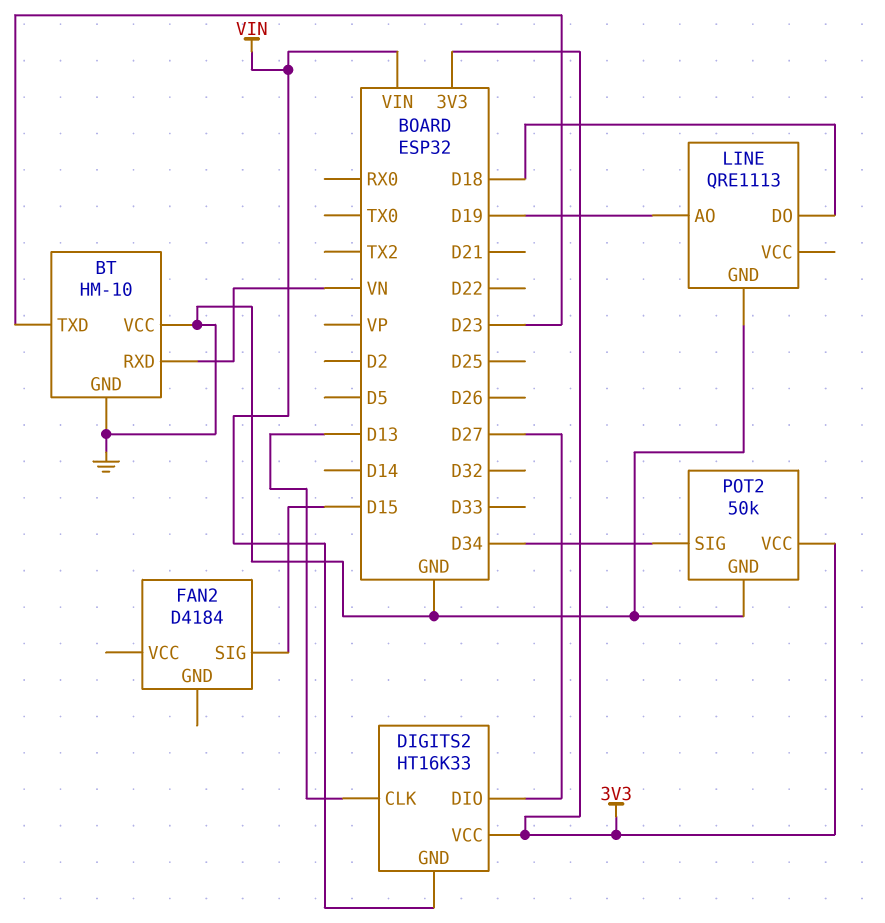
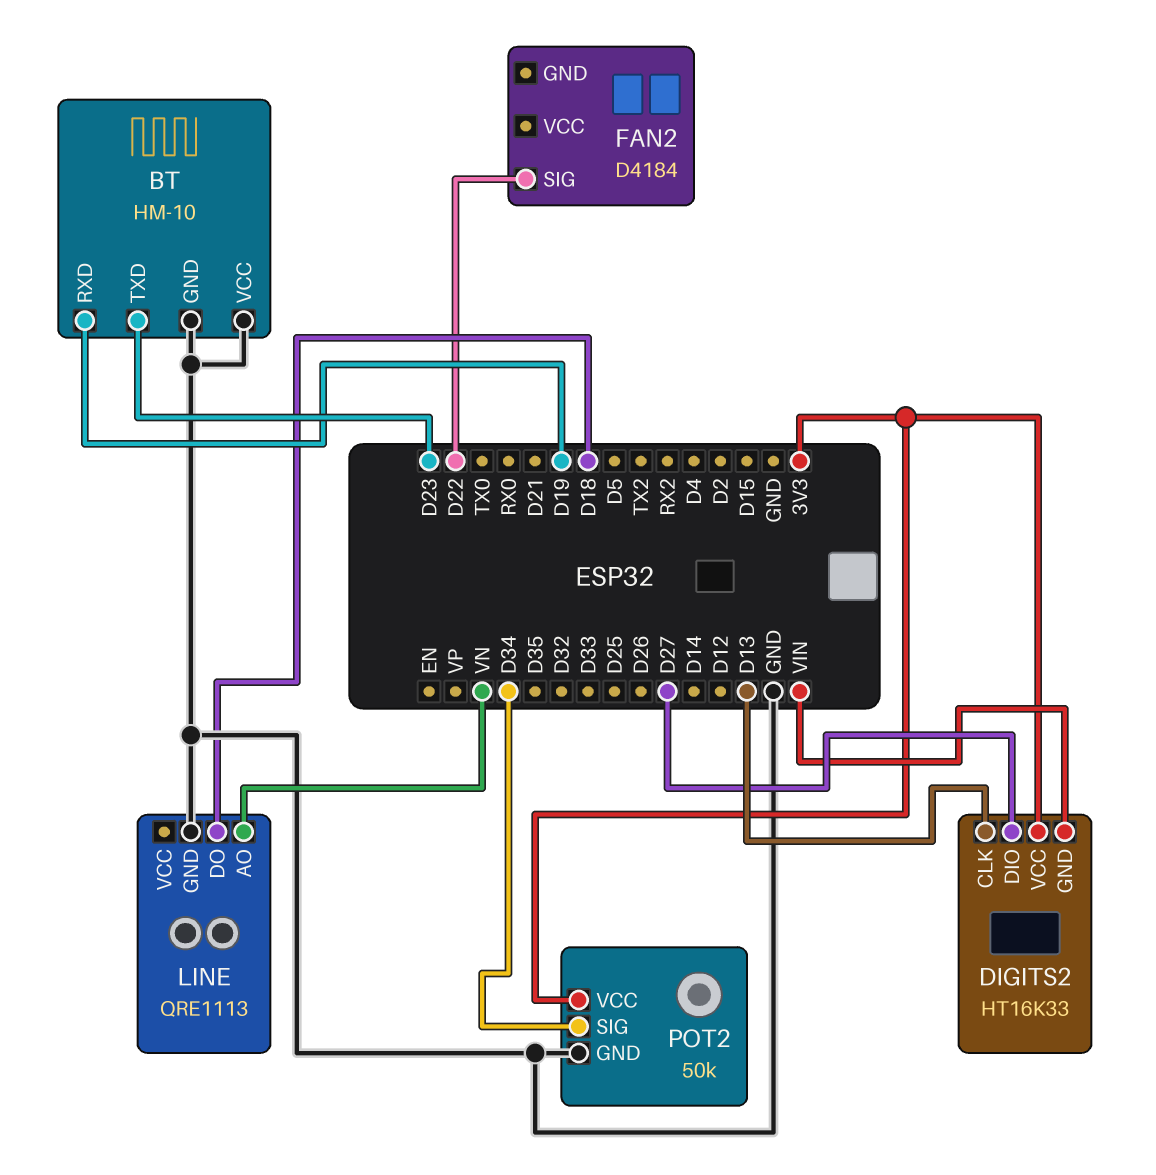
BT pin RXD: VN -> D19
FAN2 pin SIG: D15 -> D22
LINE pin AO: D19 -> VN

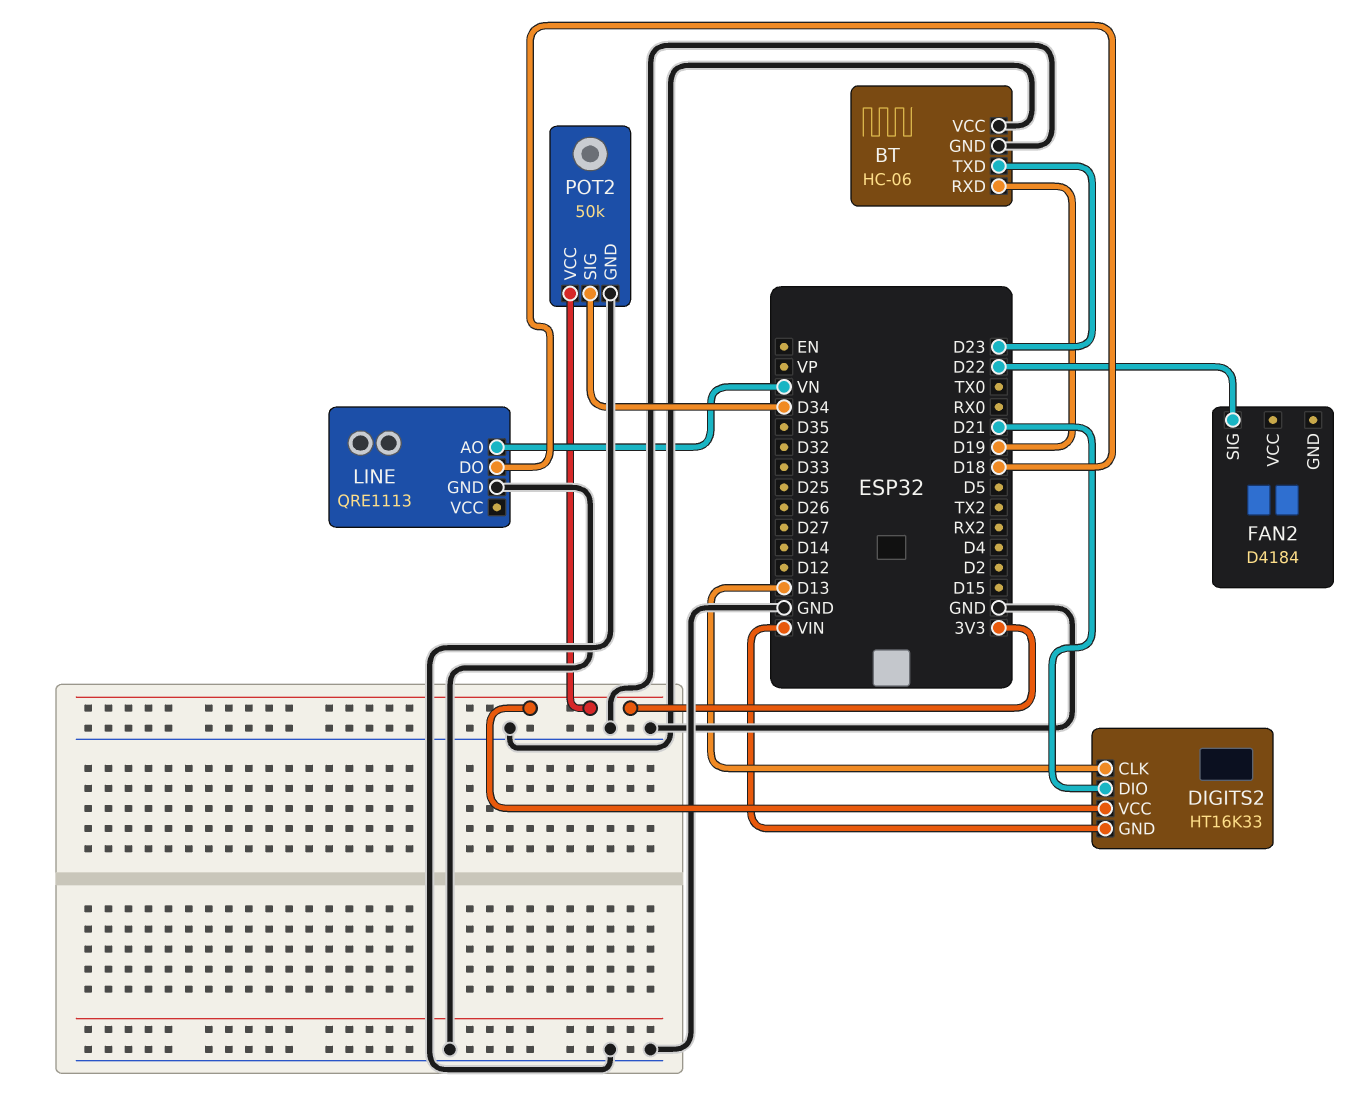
BT: HM-10 -> HC-06
DIGITS2 pin DIO: D27 -> D21

